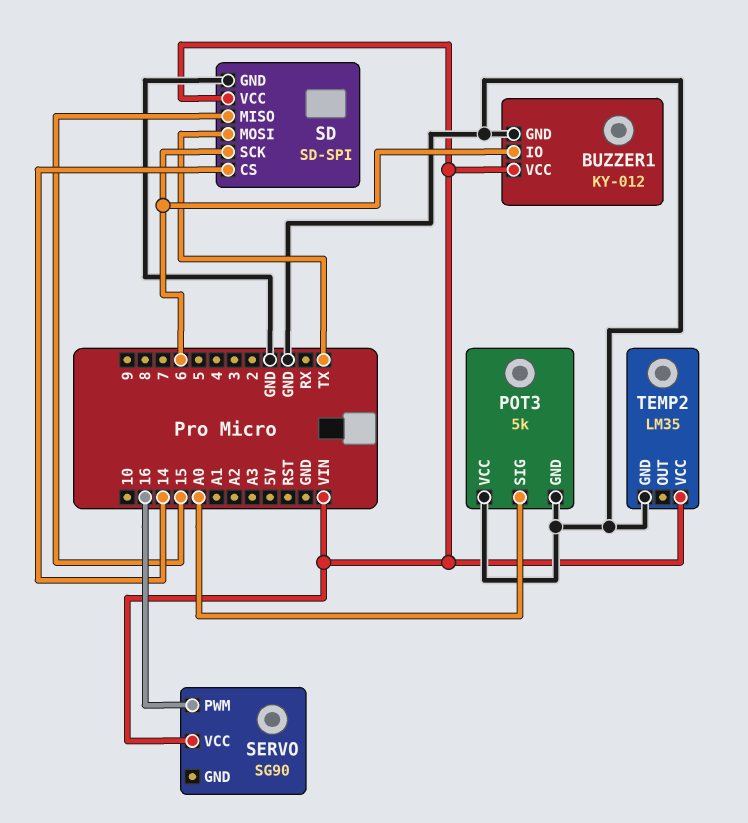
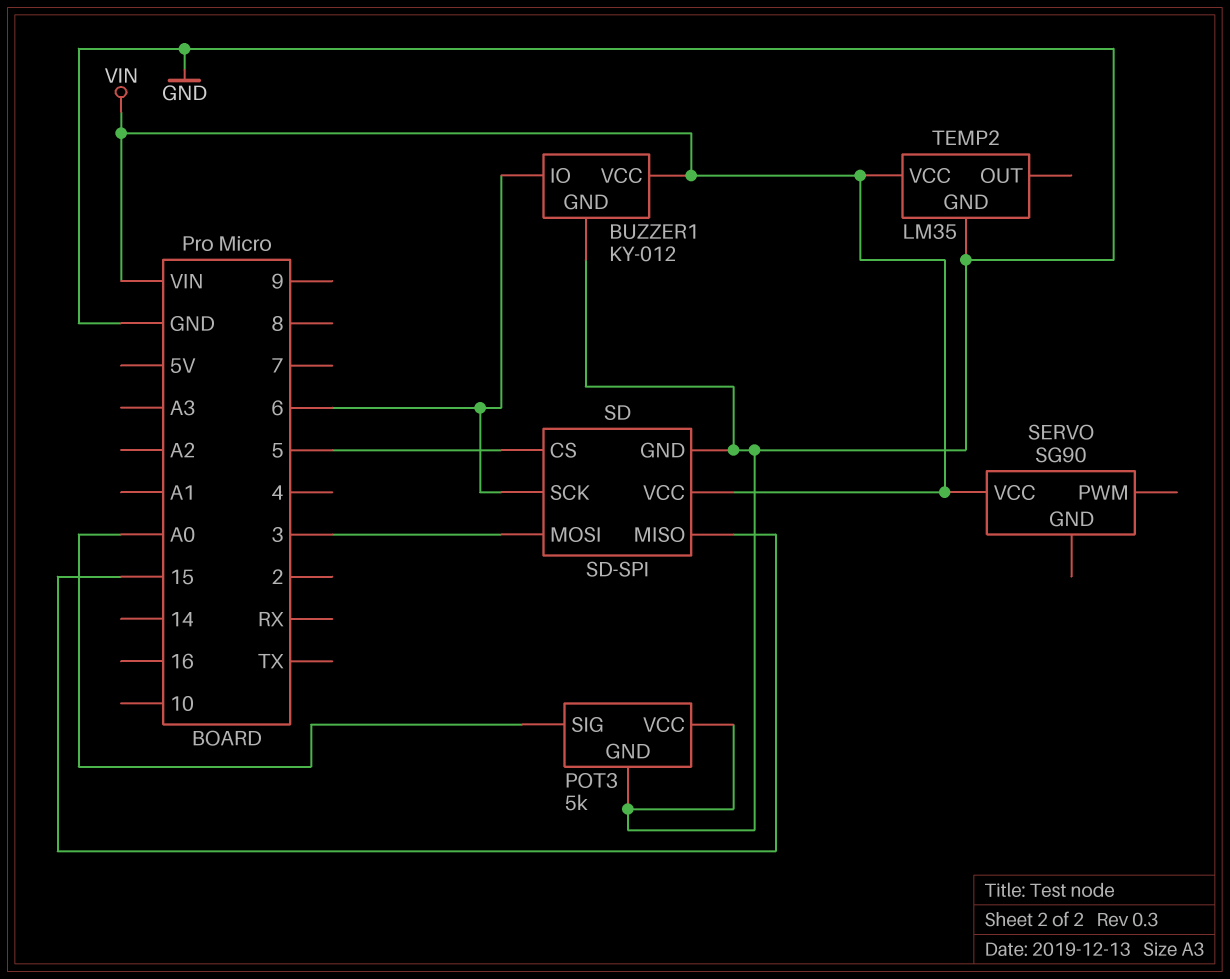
SD pin CS: 14 -> 5
SD pin MOSI: TX -> 3
SERVO pin PWM: 16 -> none

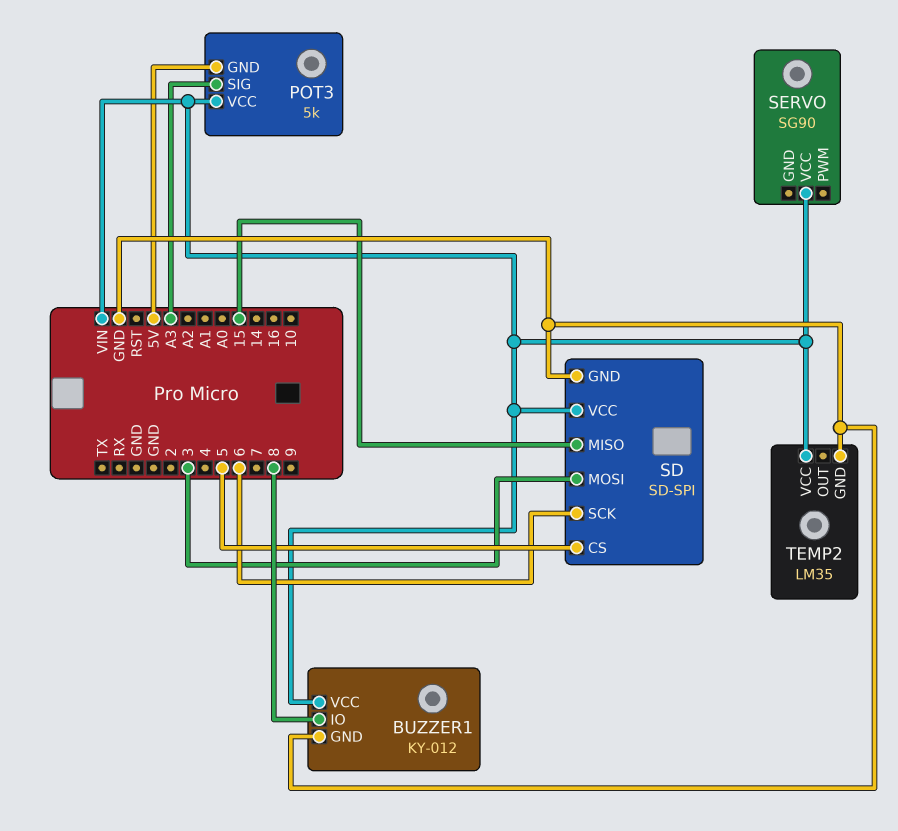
BUZZER1 pin IO: 6 -> 8
POT3 pin GND: GND -> 5V
POT3 pin SIG: A0 -> A3
POT3 pin VCC: GND -> VIN

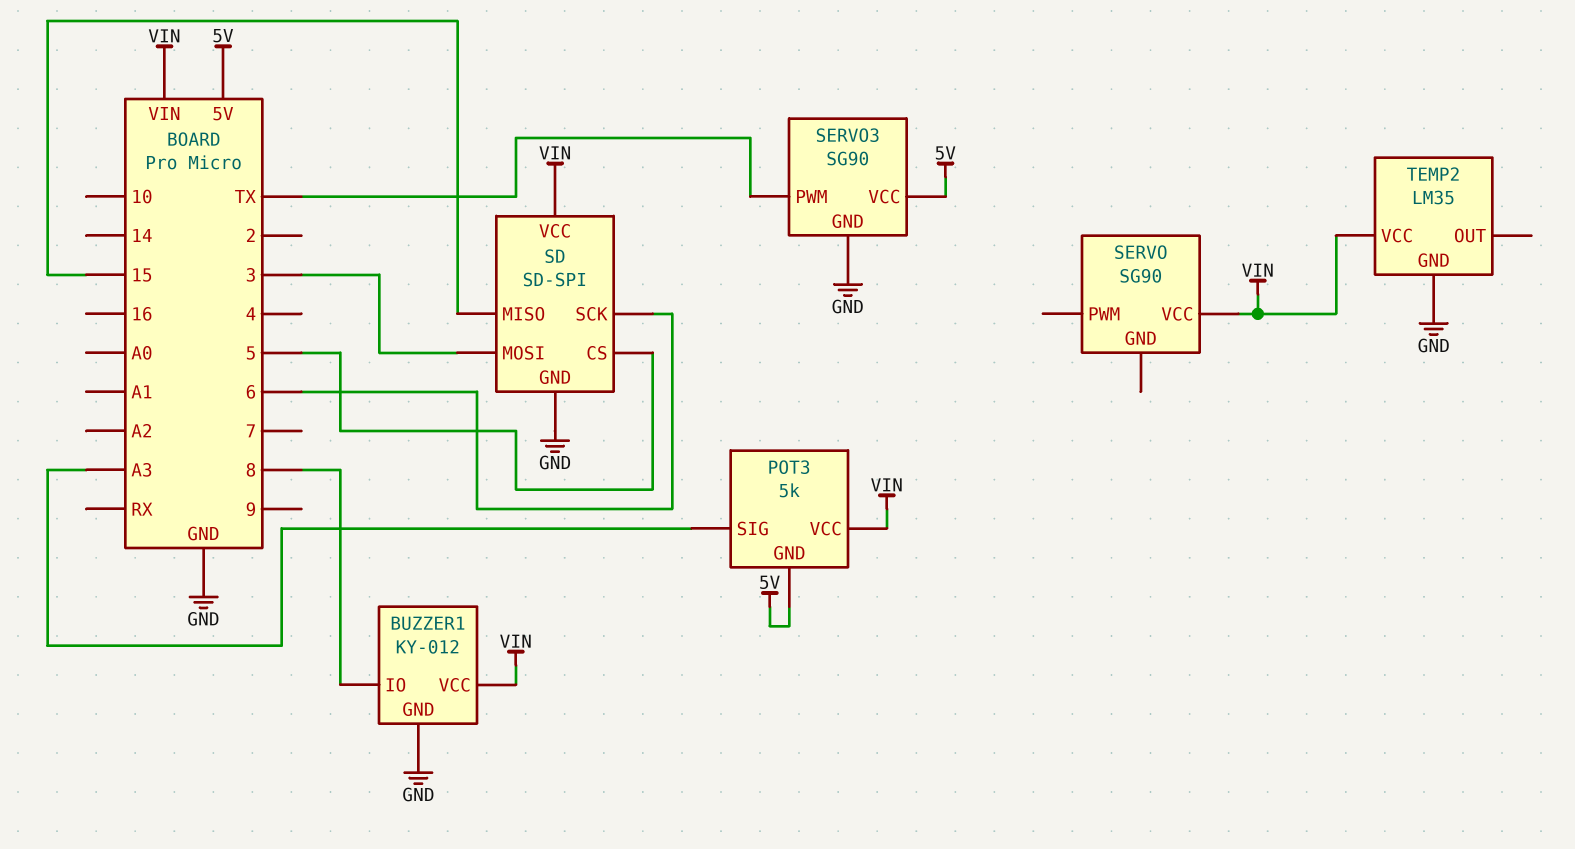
SERVO3: none -> SG90
SERVO3 pin GND: none -> GND
SERVO3 pin PWM: none -> TX
SERVO3 pin VCC: none -> 5V

